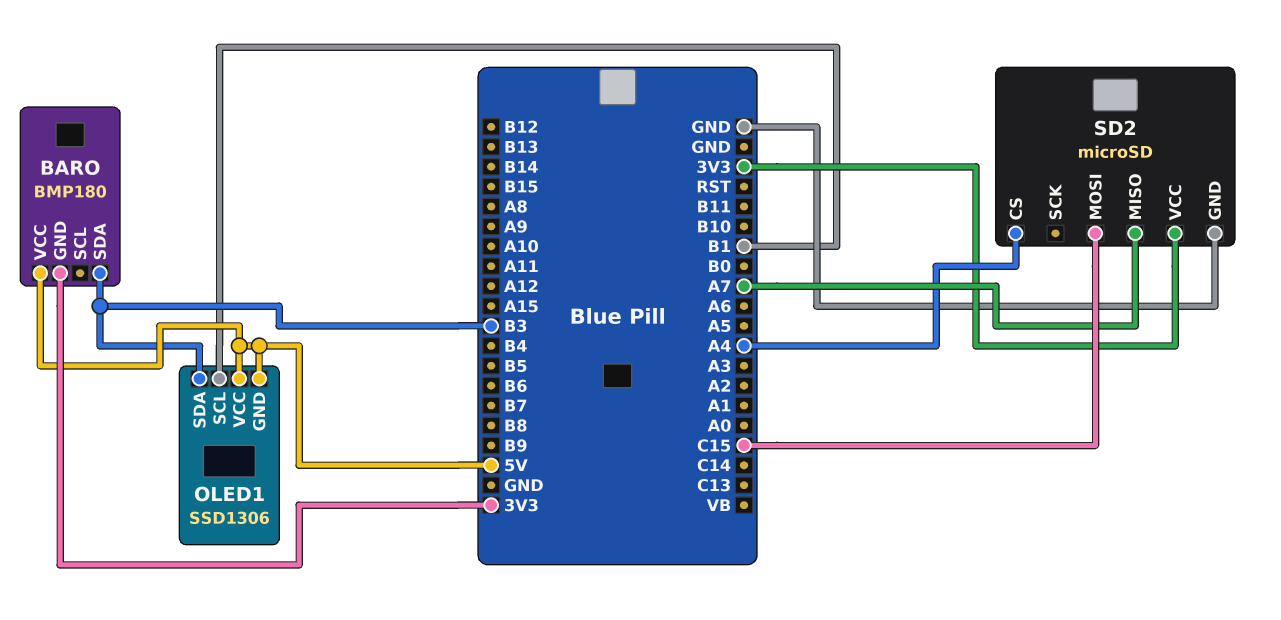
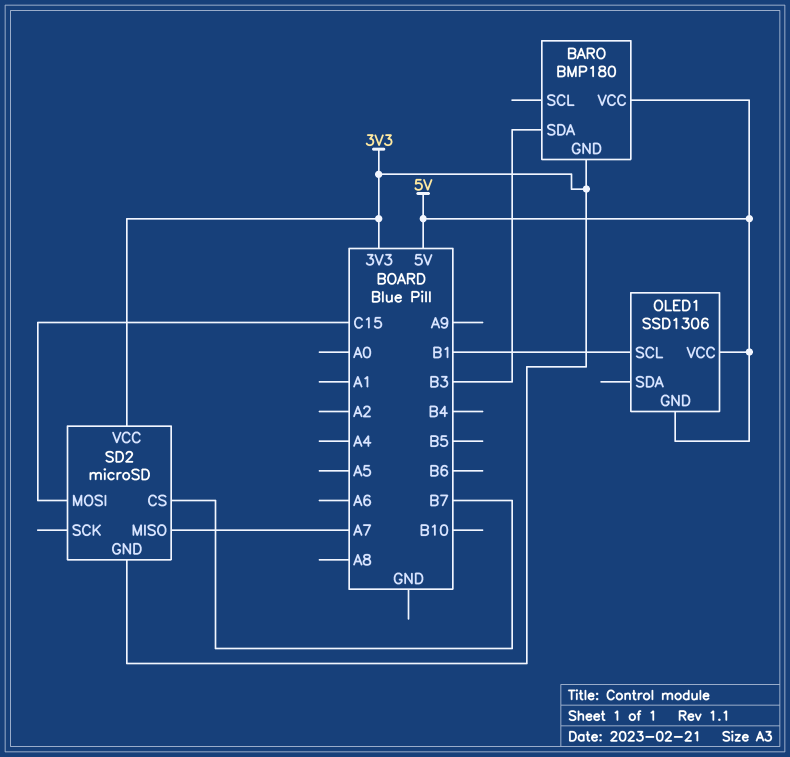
OLED1 pin SDA: B3 -> none
SD2 pin CS: A4 -> B7
SD2 pin GND: GND -> 3V3

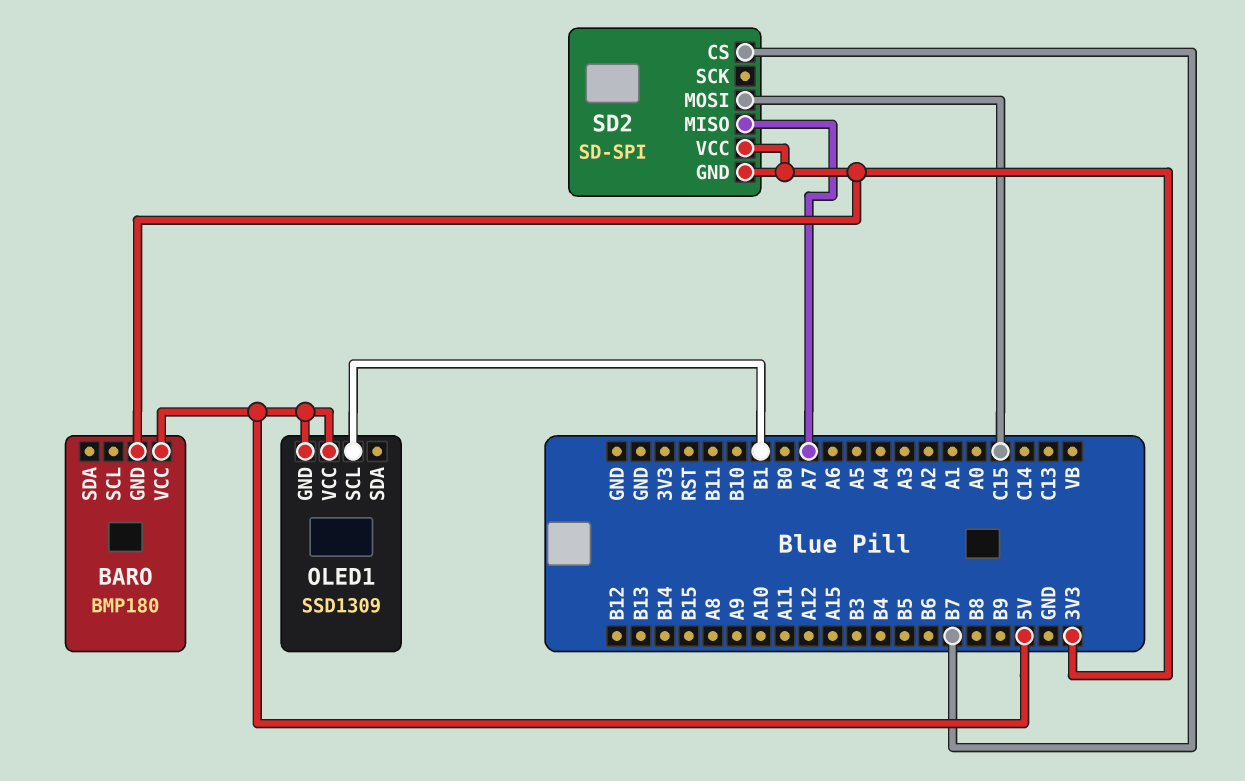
BARO pin SDA: B3 -> none
OLED1: SSD1306 -> SSD1309
SD2: microSD -> SD-SPI

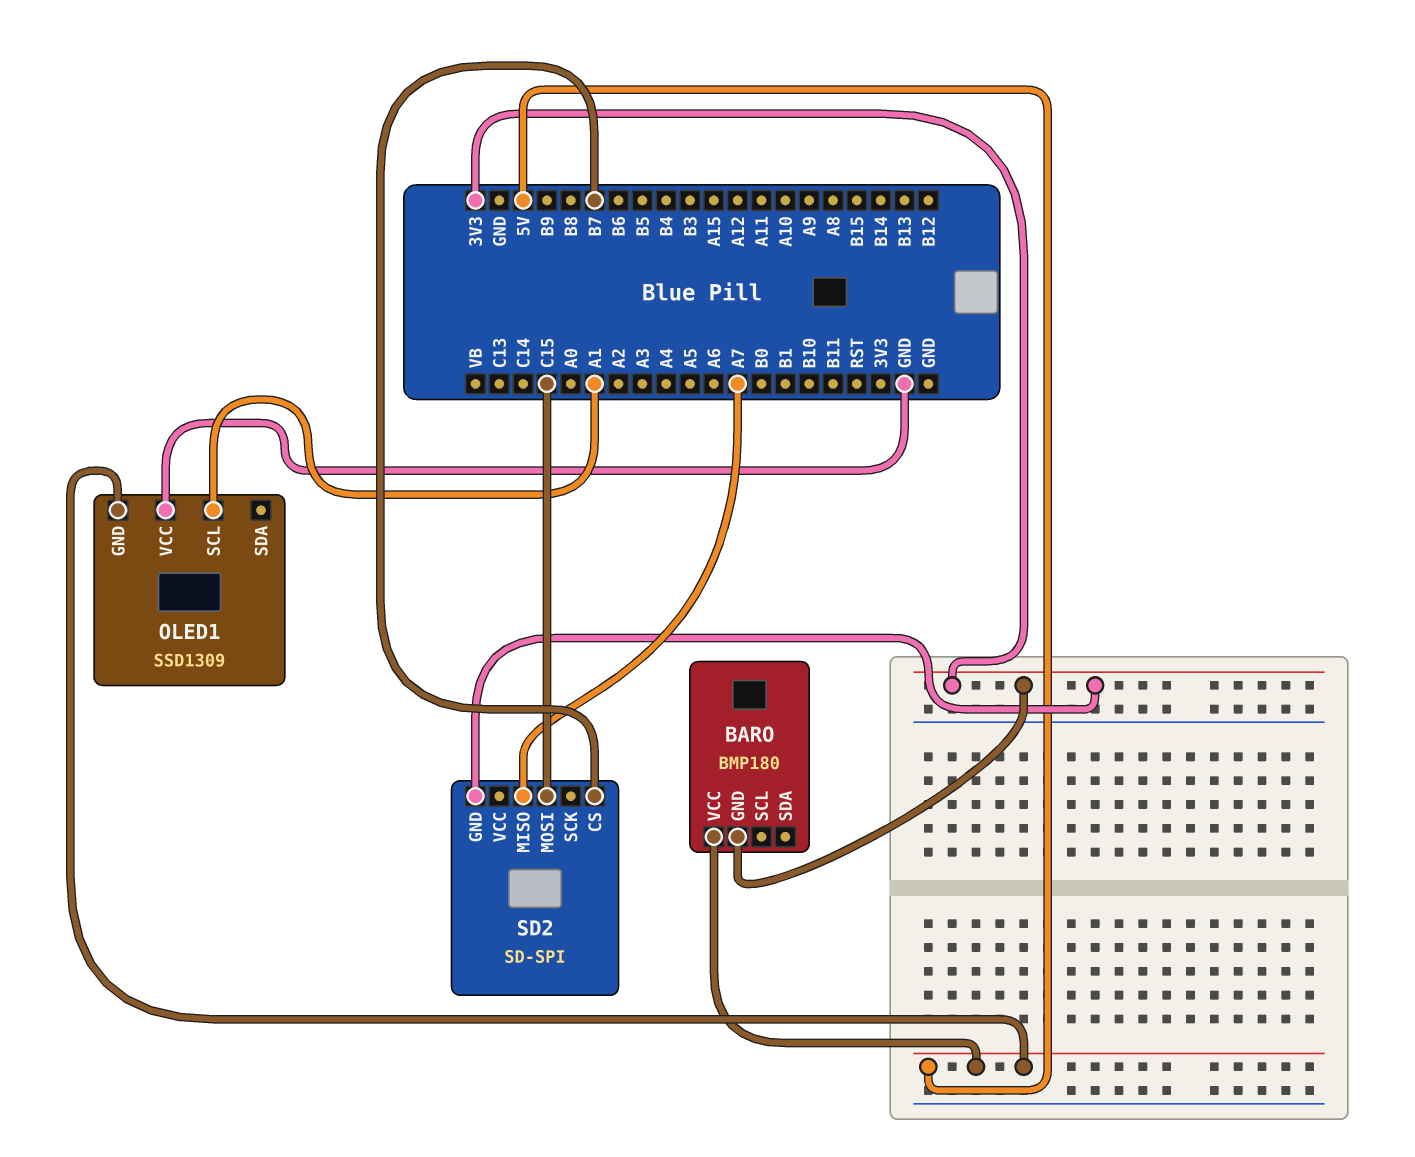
OLED1 pin SCL: B1 -> A1
OLED1 pin VCC: 5V -> GND
SD2 pin VCC: 3V3 -> none

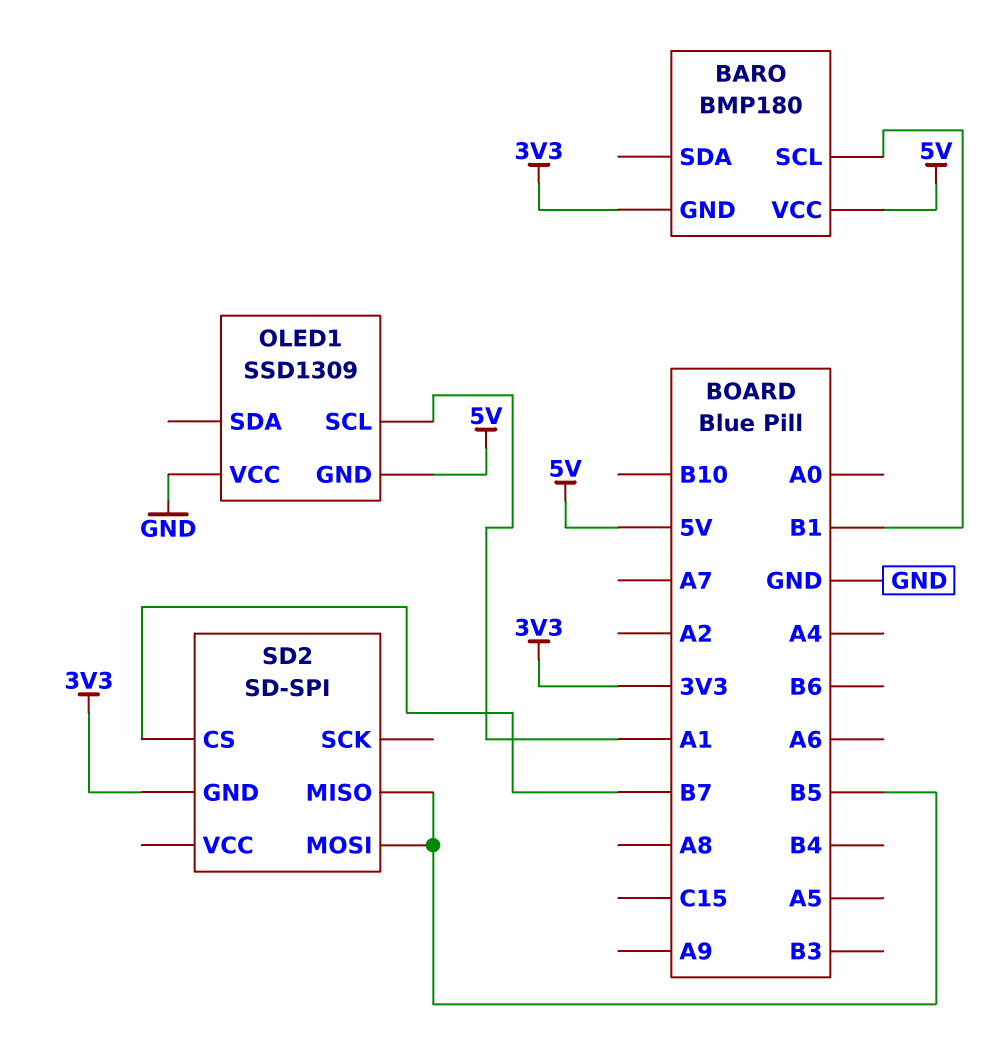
BARO pin SCL: none -> B1
SD2 pin MISO: A7 -> B5
SD2 pin MOSI: C15 -> B5

